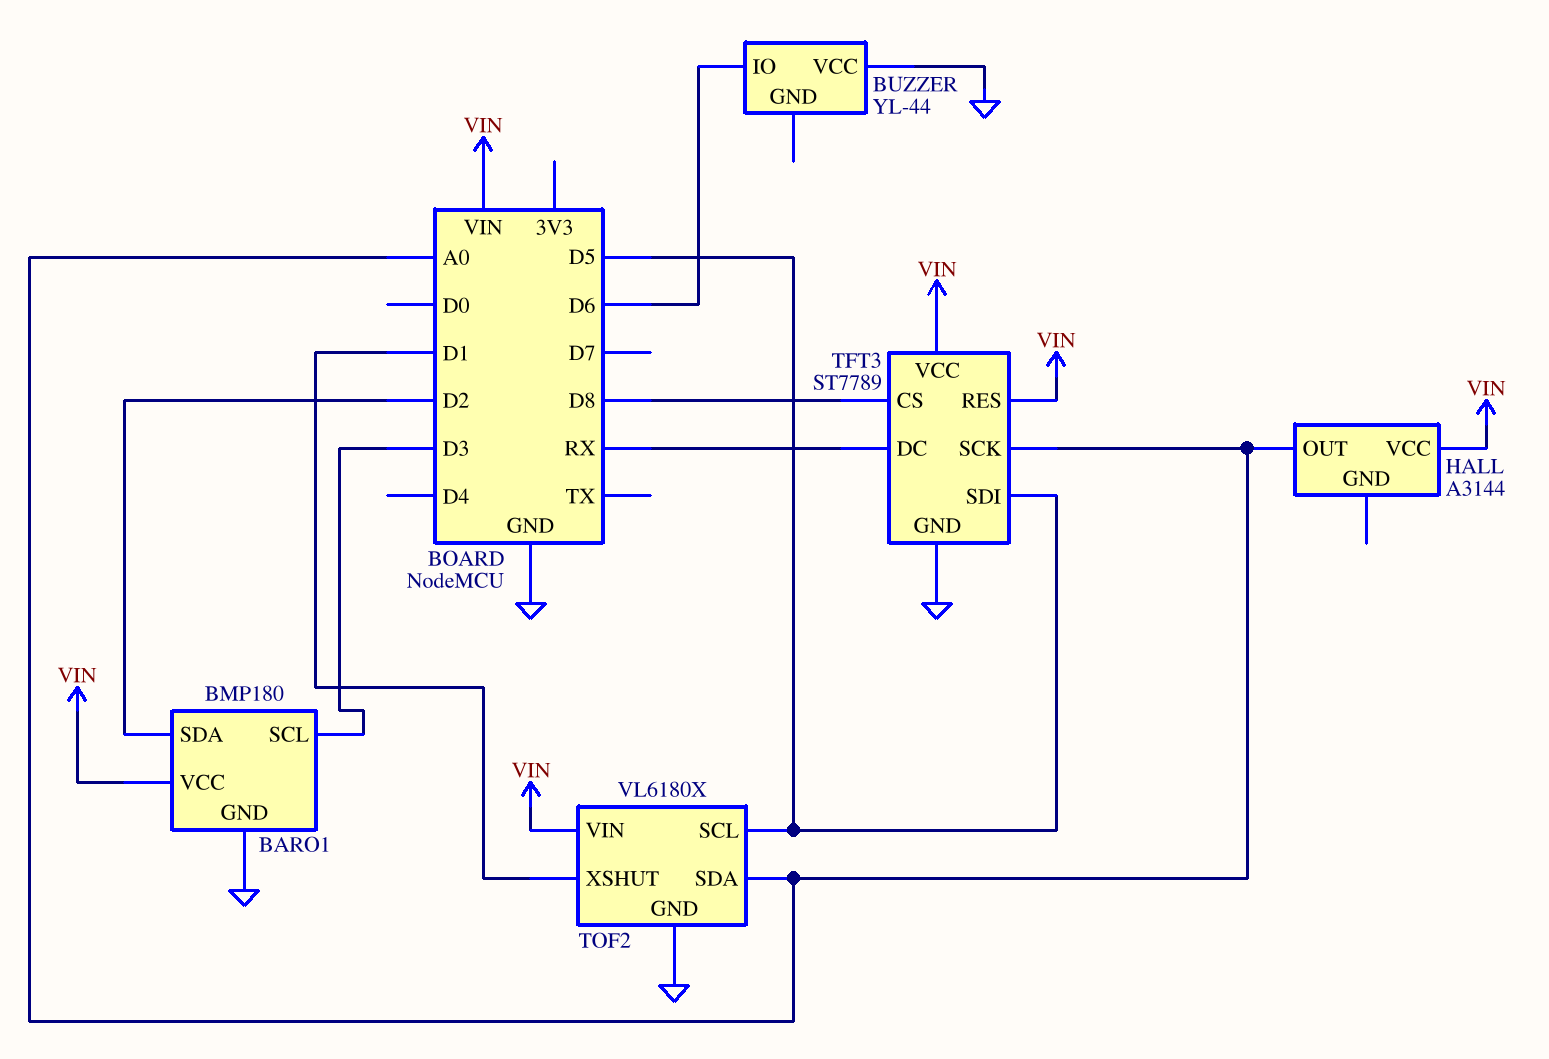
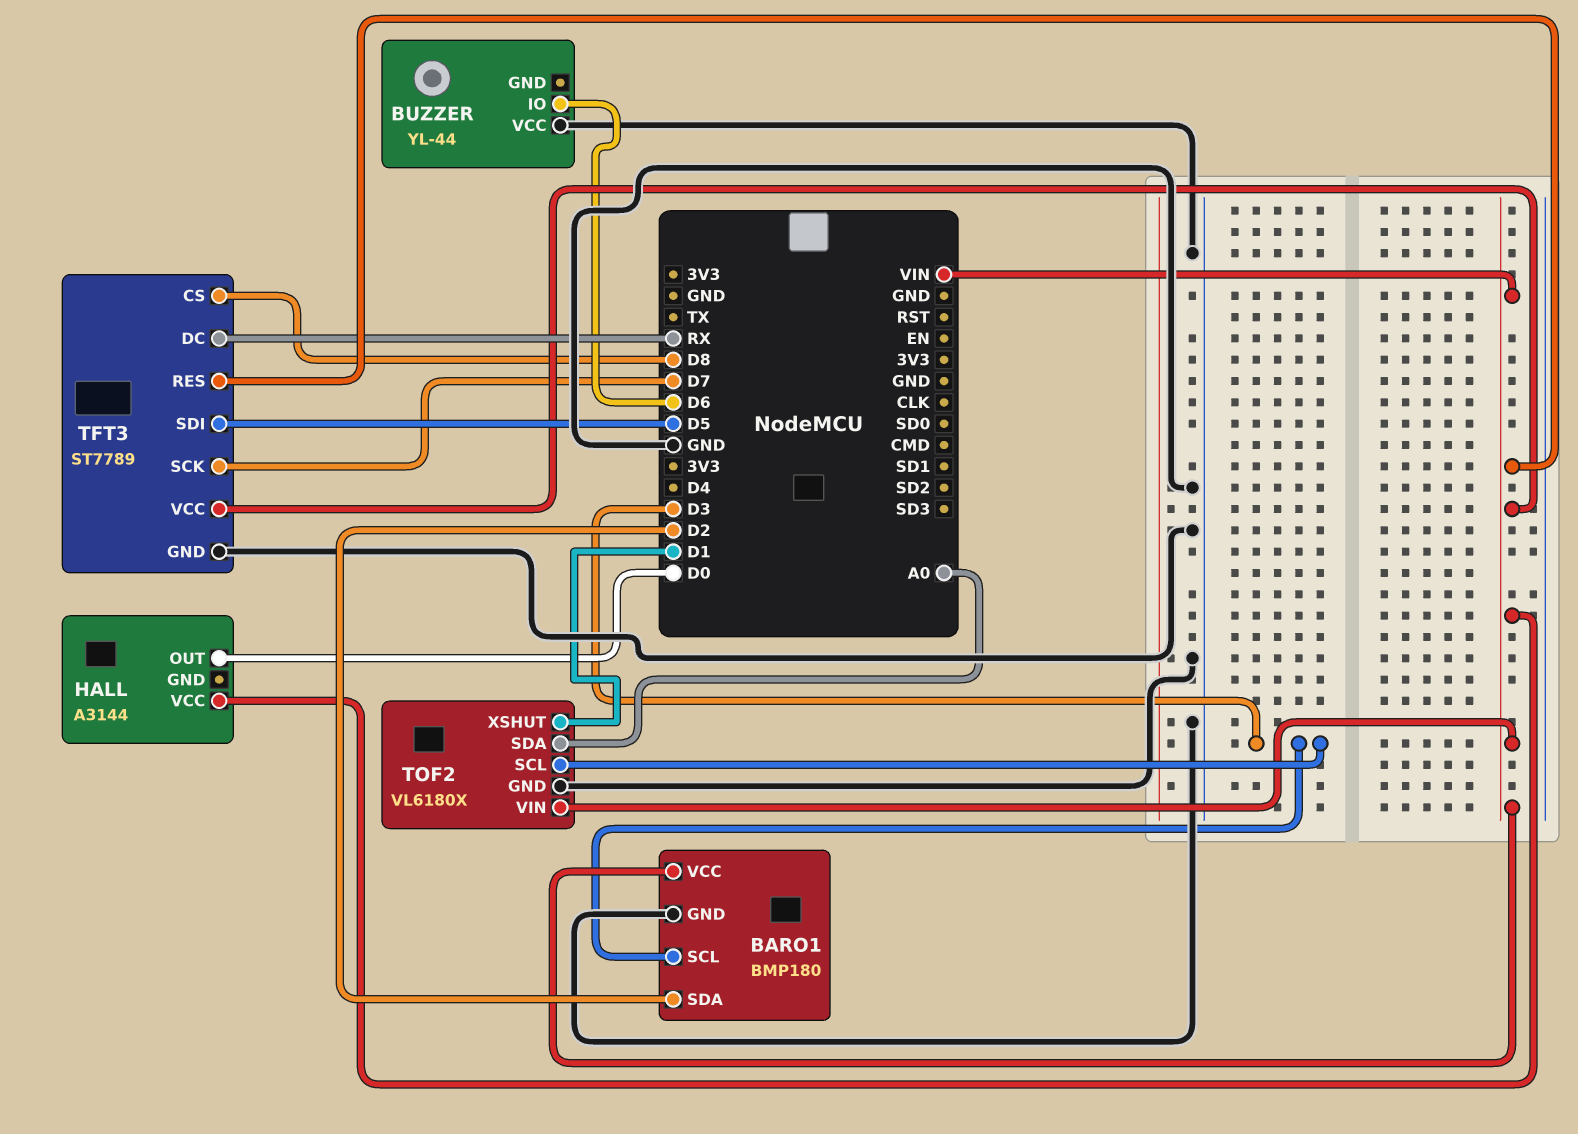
HALL pin OUT: A0 -> D0
TFT3 pin SCK: A0 -> D7
TOF2 pin SCL: D5 -> D3

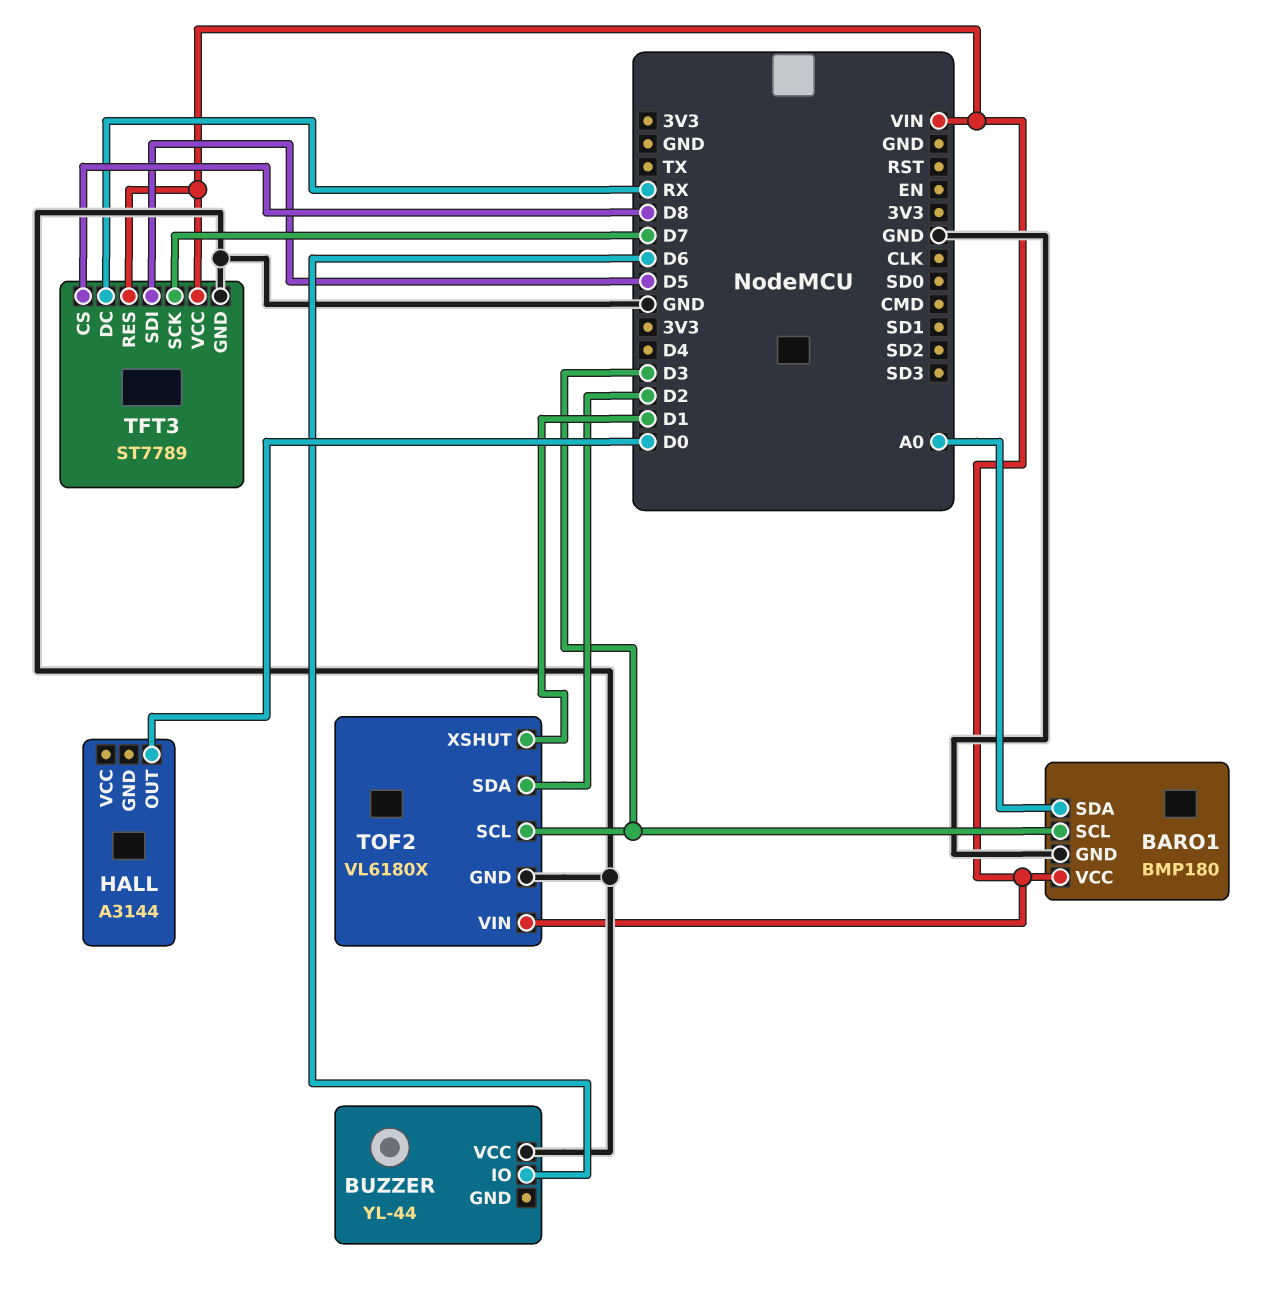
BARO1 pin SDA: D2 -> A0
HALL pin VCC: VIN -> none
TOF2 pin SDA: A0 -> D2

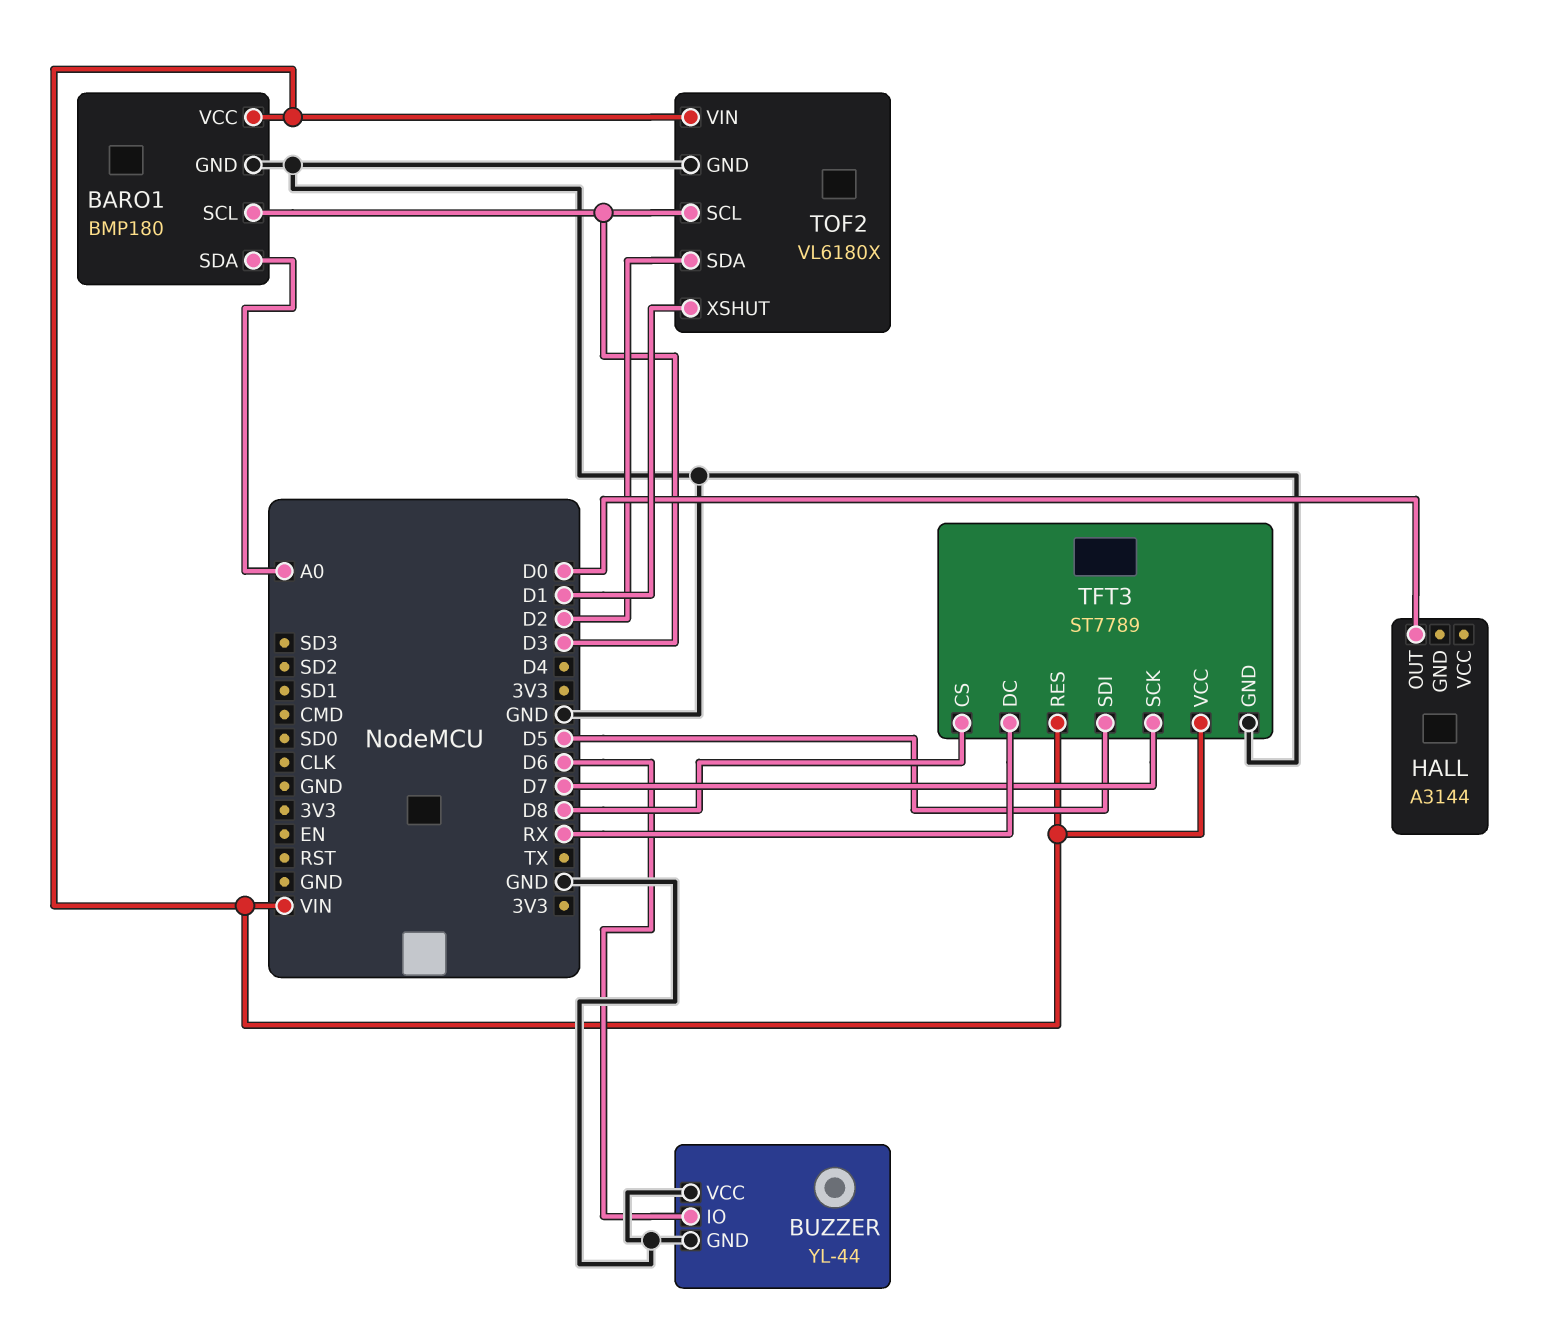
BUZZER pin GND: none -> GND

